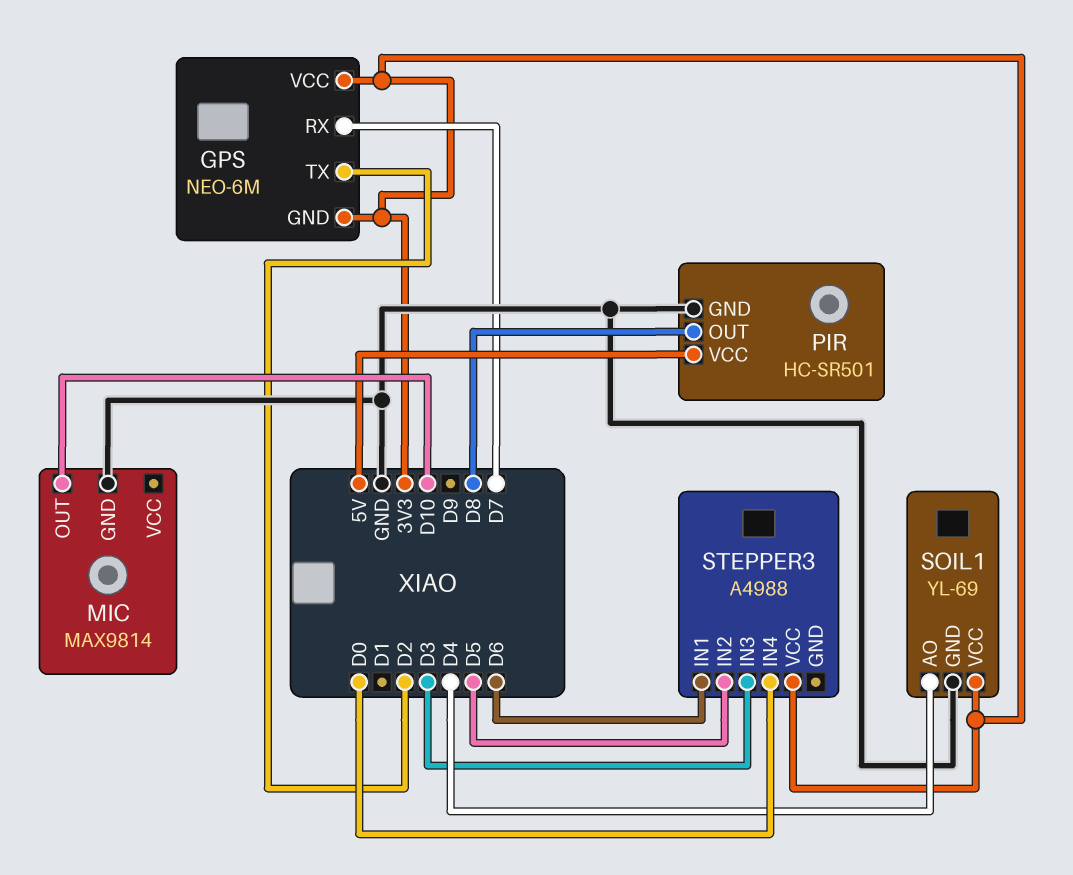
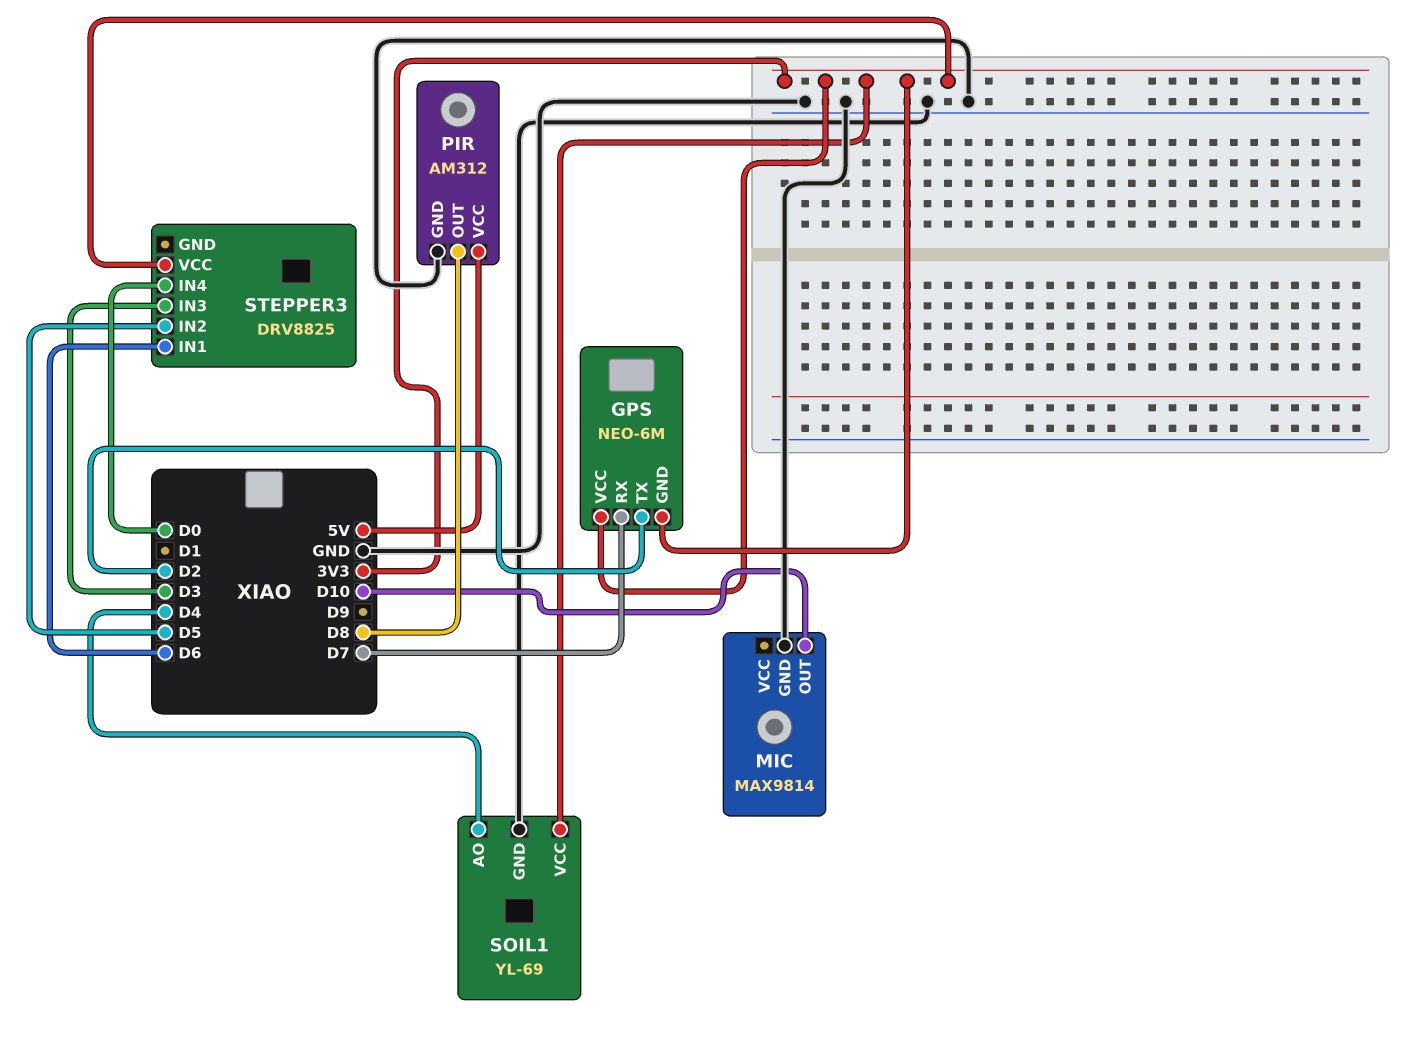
PIR: HC-SR501 -> AM312
STEPPER3: A4988 -> DRV8825

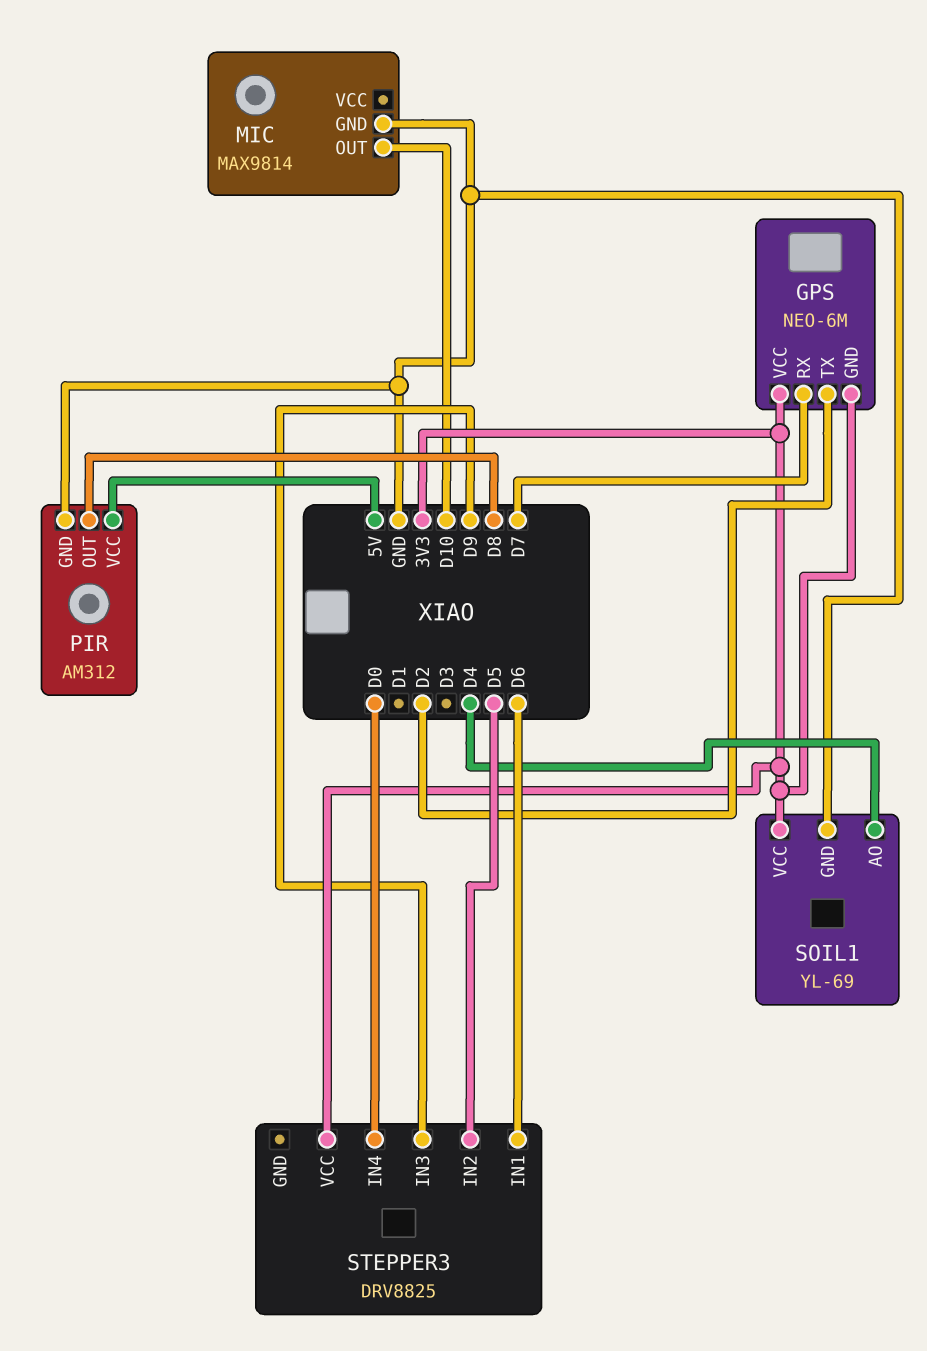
STEPPER3 pin IN3: D3 -> D9

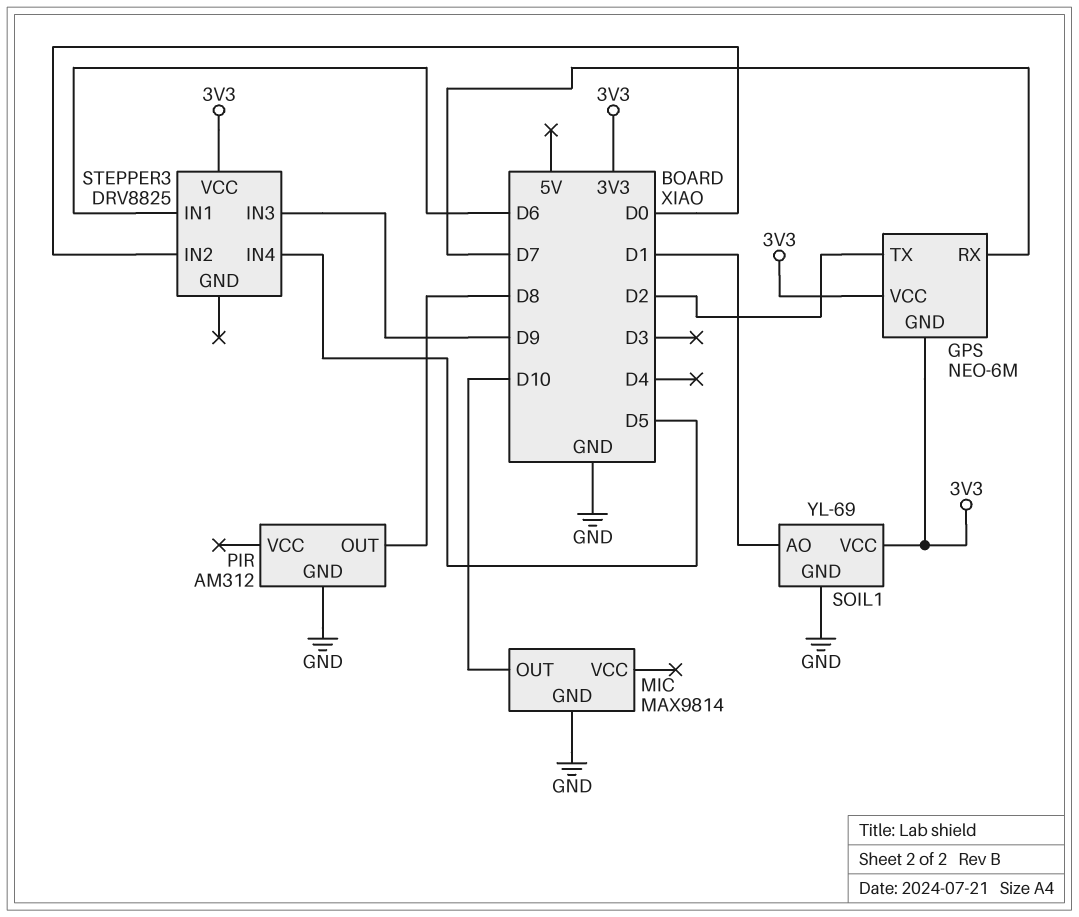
PIR pin VCC: 5V -> none
SOIL1 pin AO: D4 -> D1
STEPPER3 pin IN2: D5 -> D0
STEPPER3 pin IN4: D0 -> D5

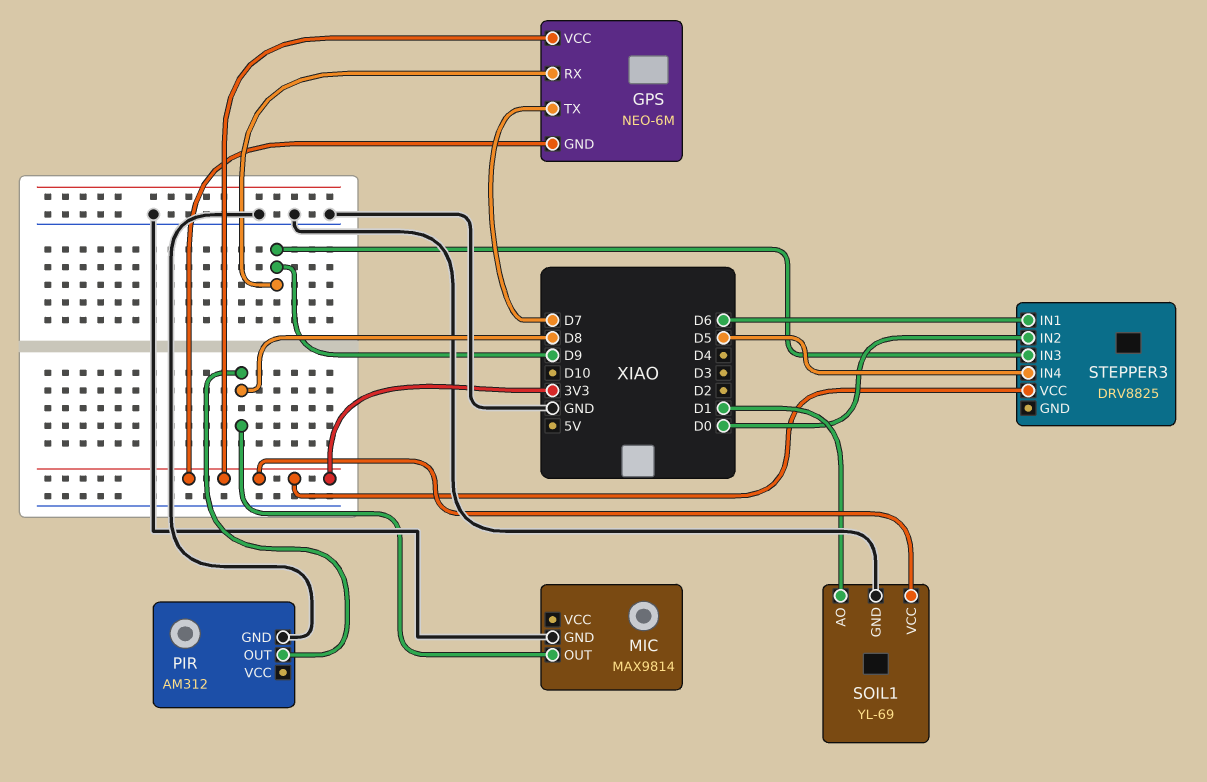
GPS pin RX: D7 -> D9
GPS pin TX: D2 -> D7
MIC pin OUT: D10 -> D8

